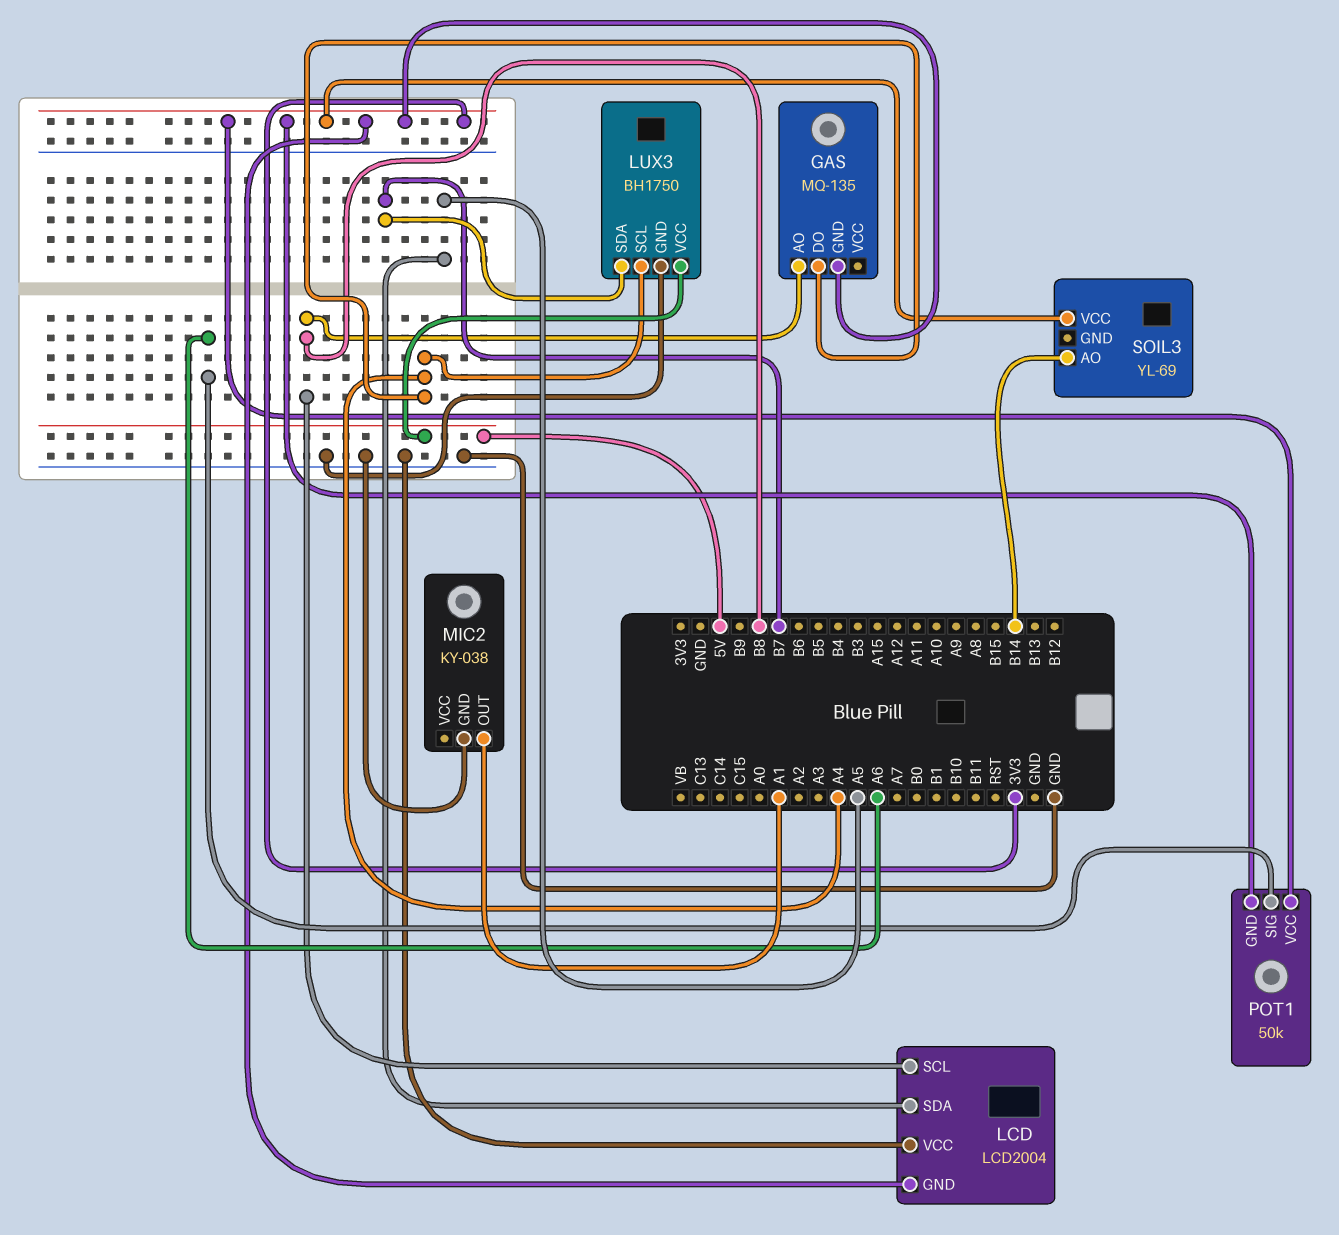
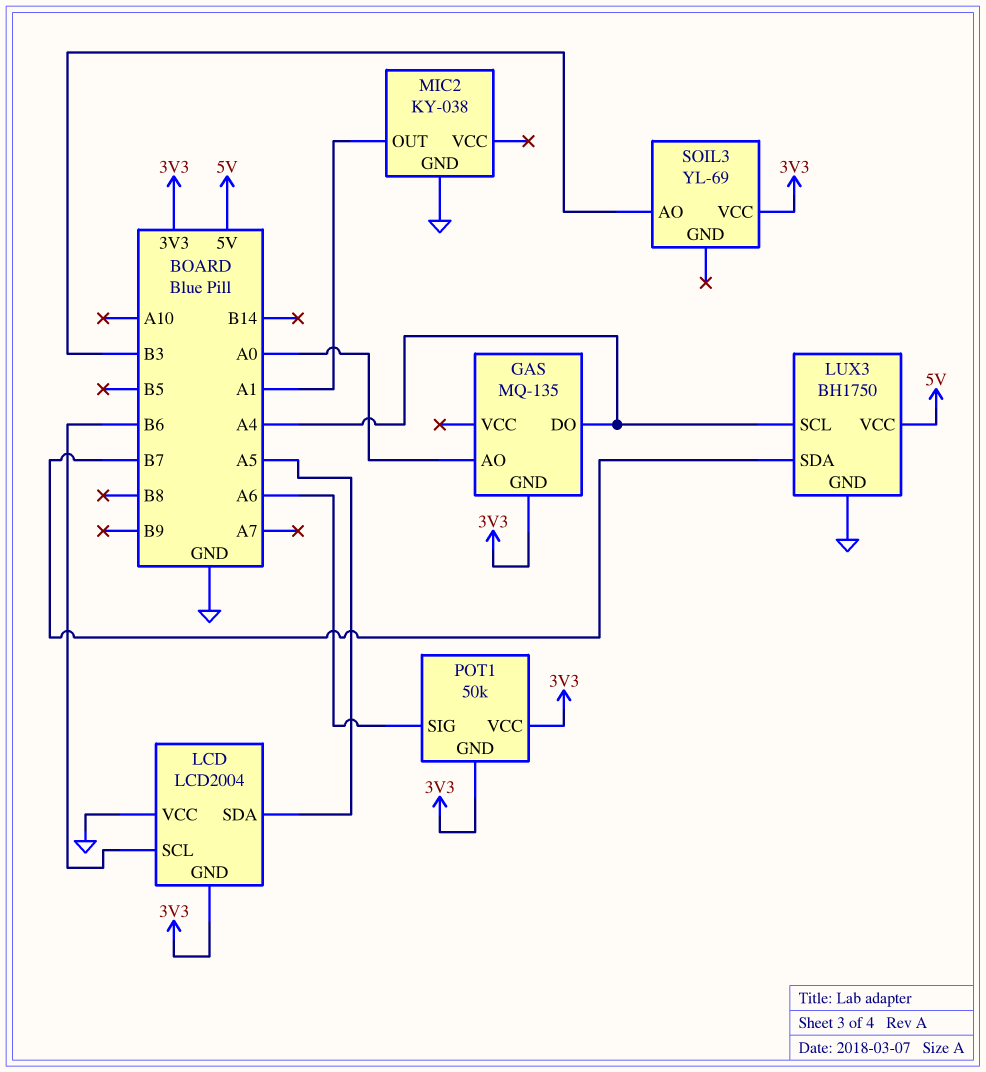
GAS pin AO: B8 -> A0
LCD pin SCL: B8 -> B6
SOIL3 pin AO: B14 -> B3

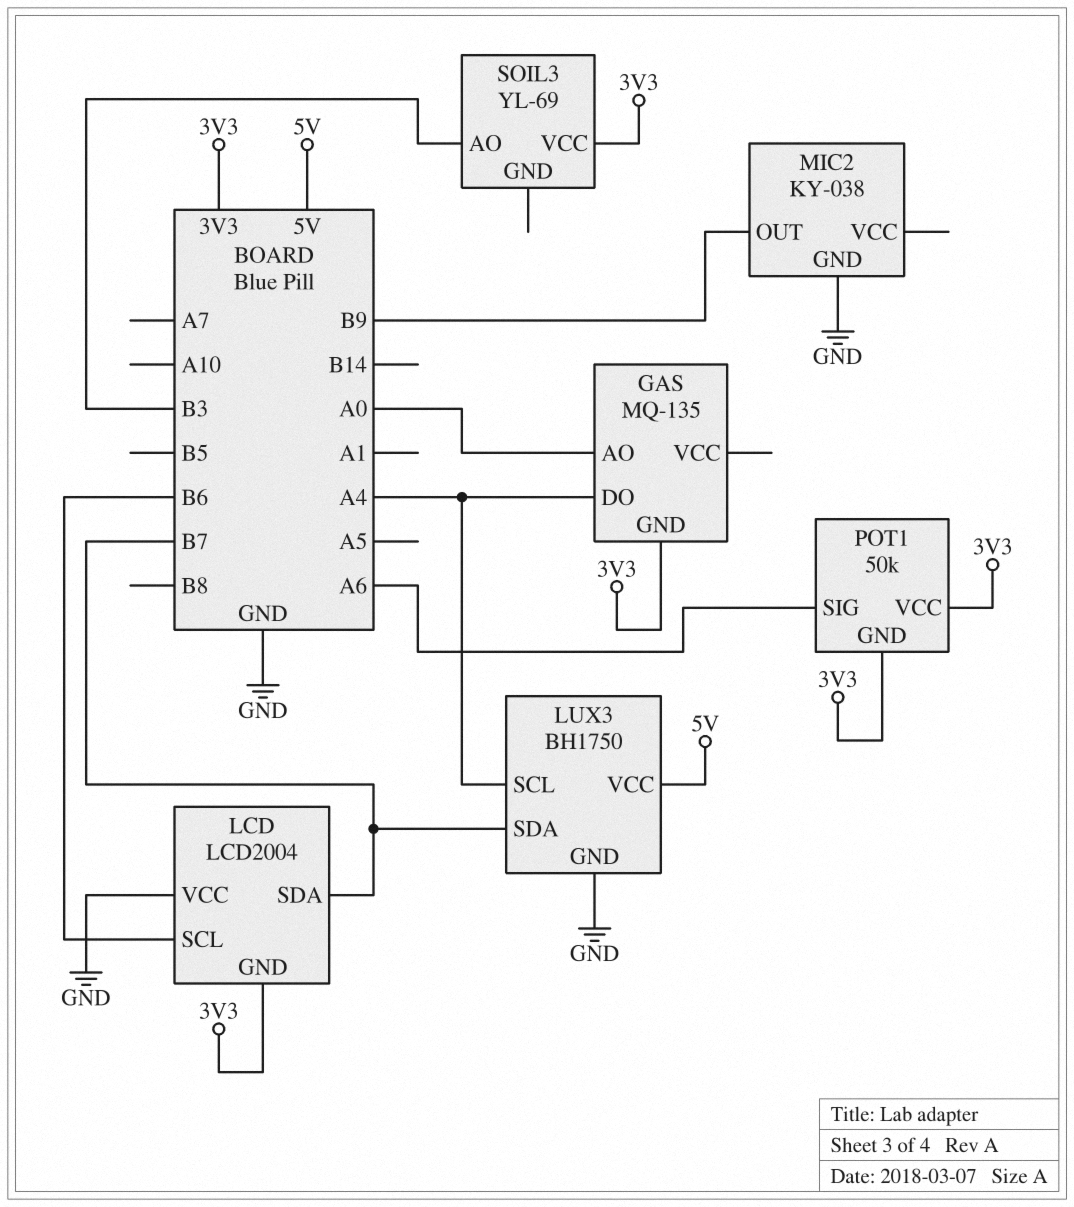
LCD pin SDA: A5 -> B7
MIC2 pin OUT: A1 -> B9

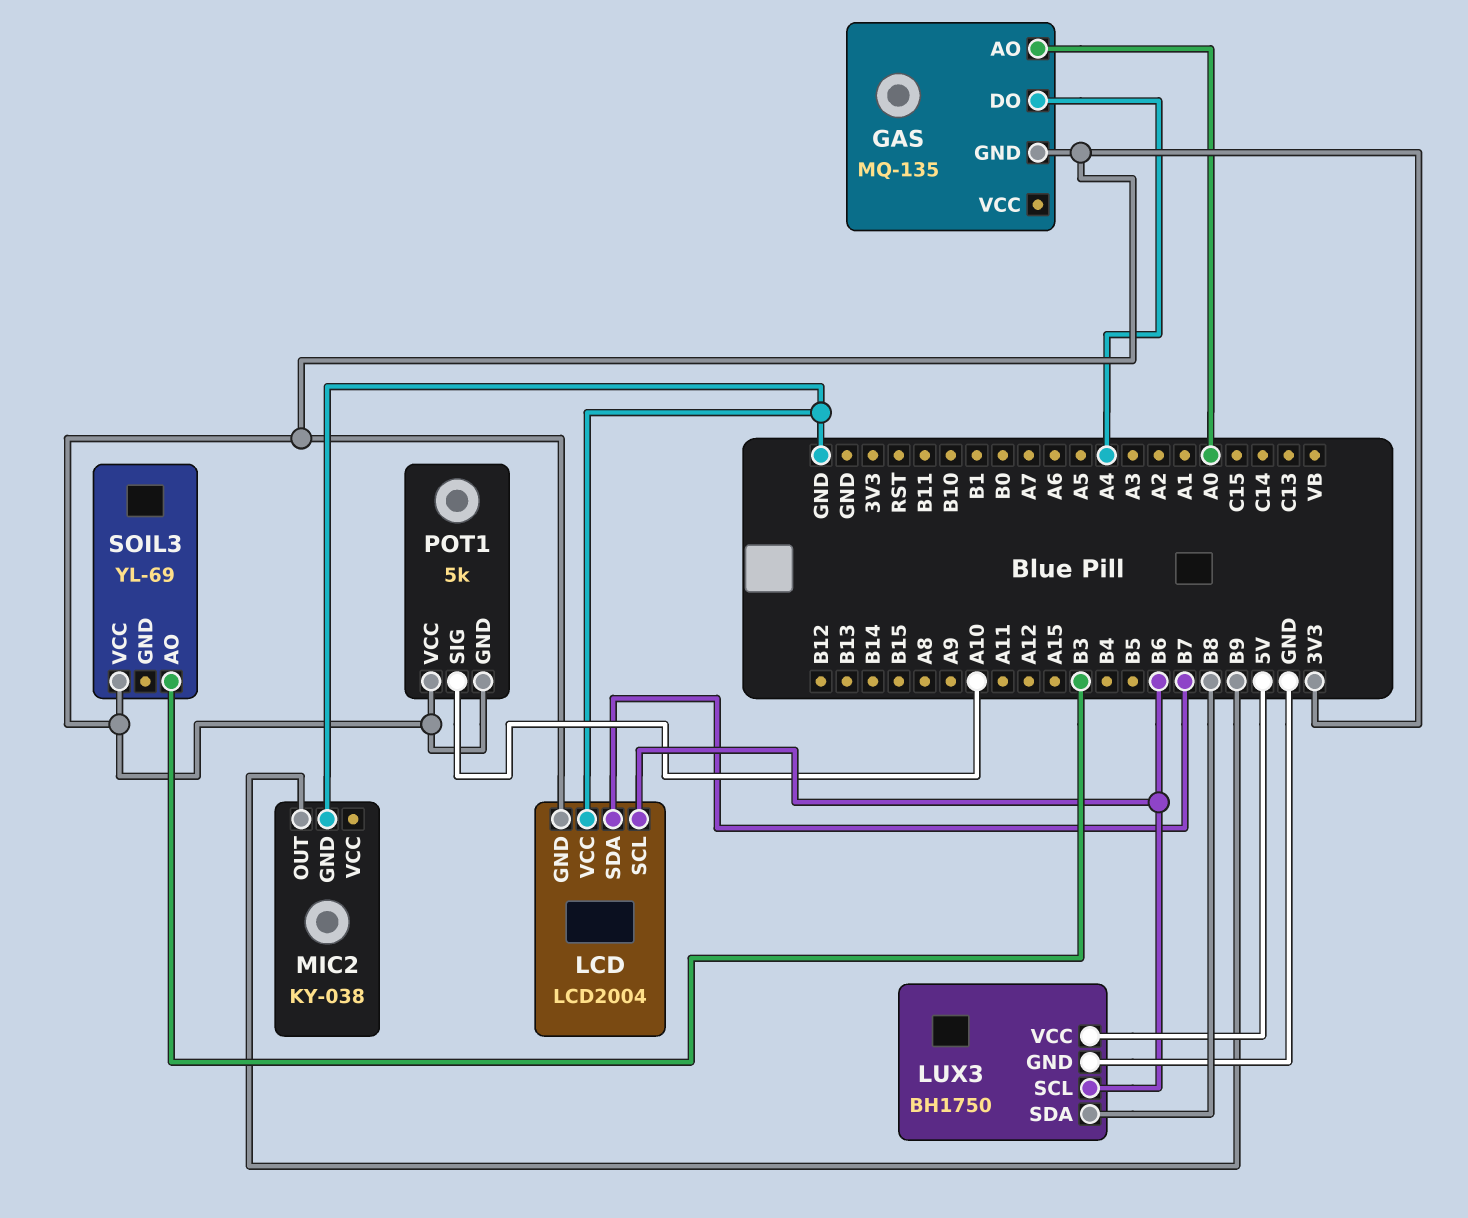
LUX3 pin SCL: A4 -> B6
LUX3 pin SDA: B7 -> B8
POT1: 50k -> 5k
POT1 pin SIG: A6 -> A10

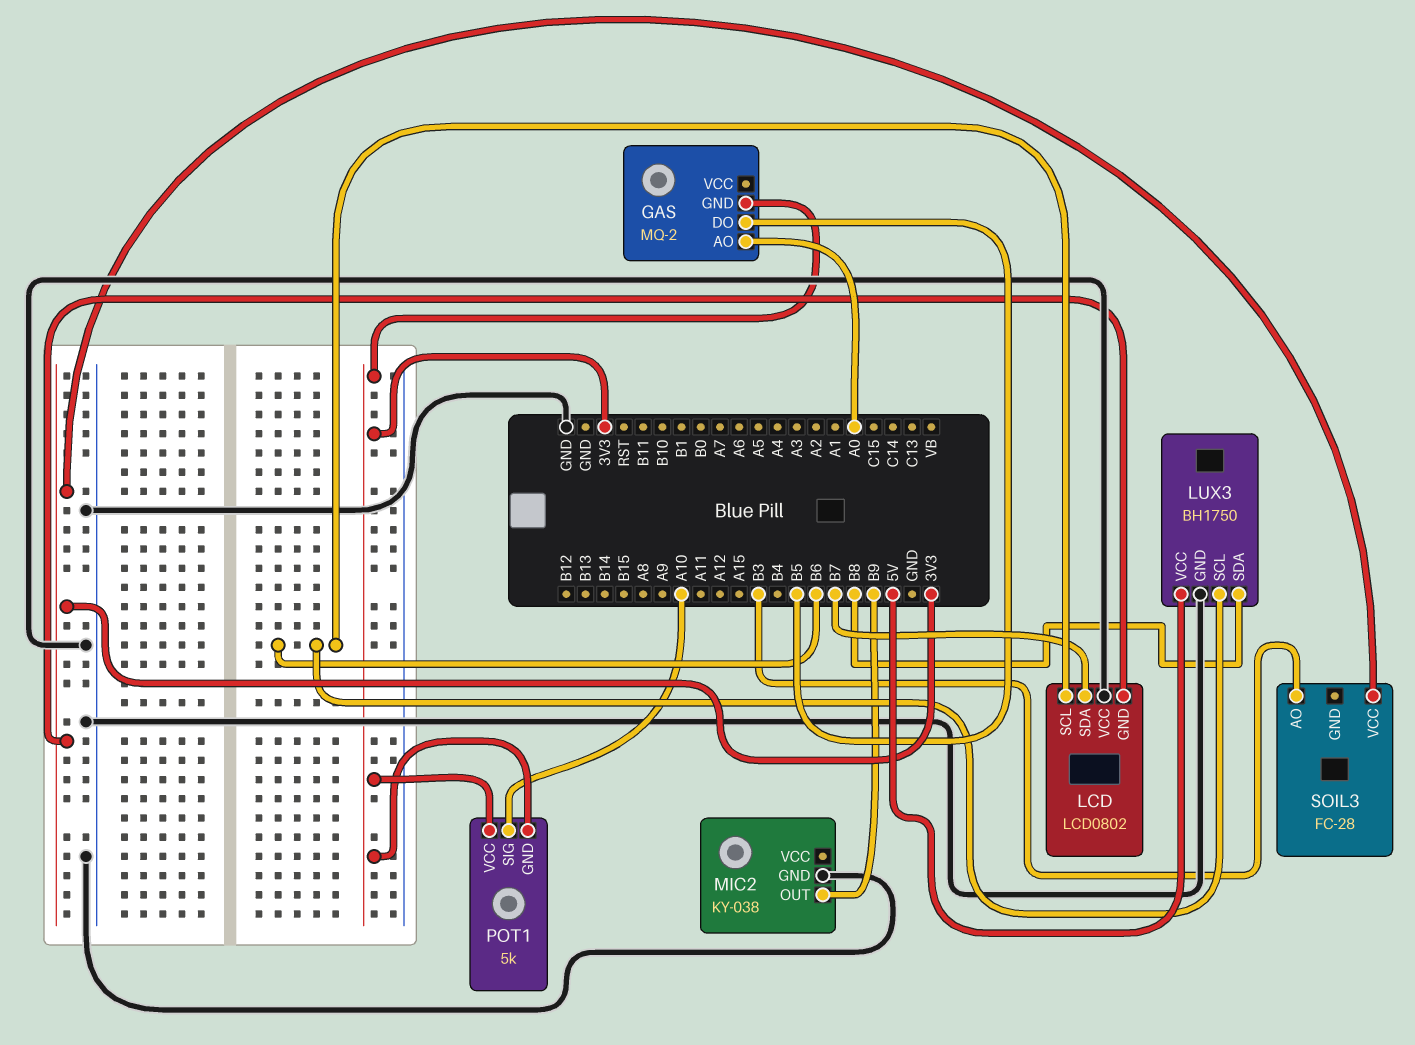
GAS: MQ-135 -> MQ-2
GAS pin DO: A4 -> B5
LCD: LCD2004 -> LCD0802
SOIL3: YL-69 -> FC-28

